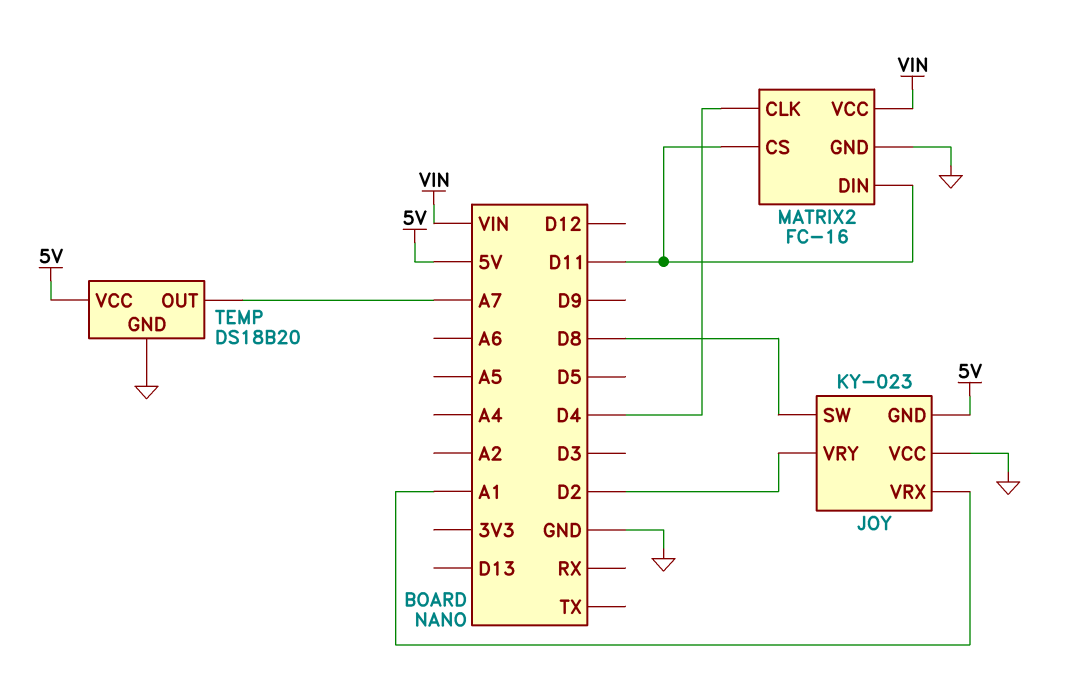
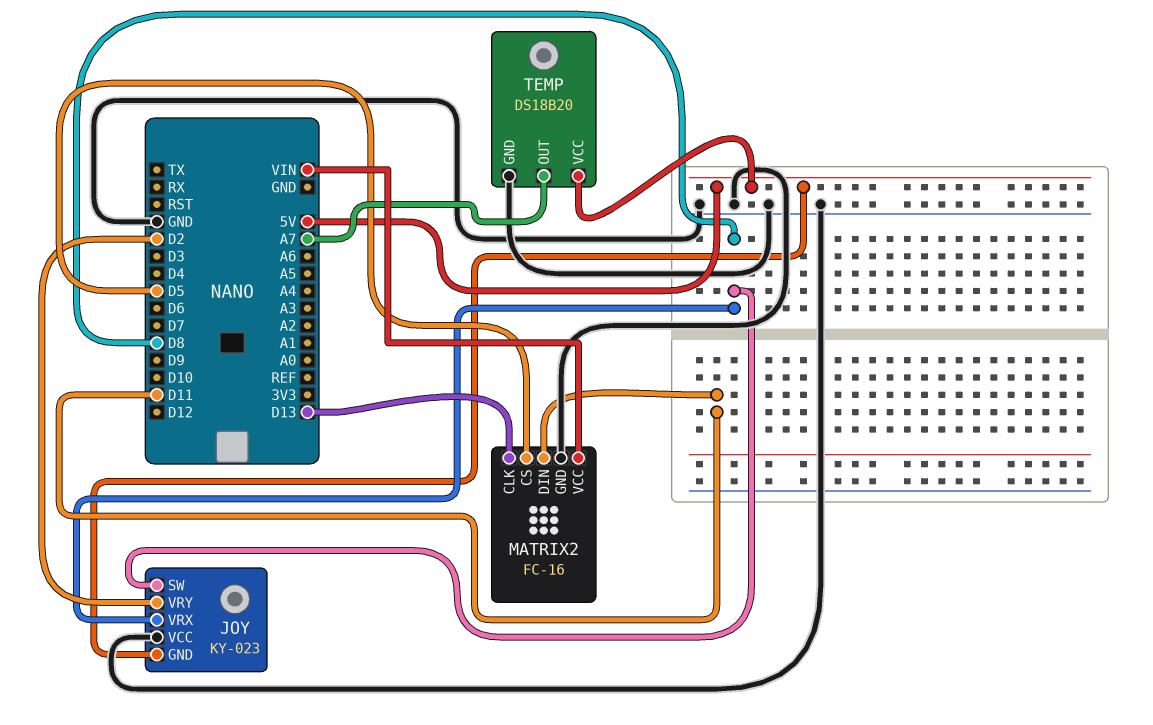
JOY pin VRX: A1 -> D8
MATRIX2 pin CLK: D4 -> D13
MATRIX2 pin CS: D11 -> D5

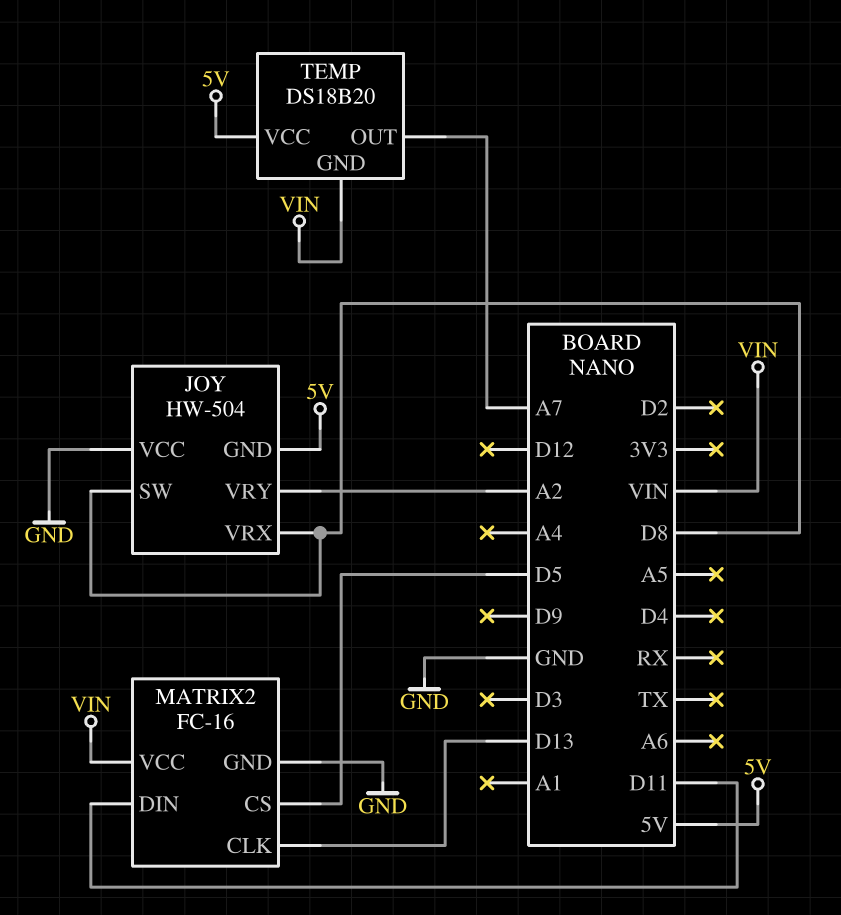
JOY: KY-023 -> HW-504
JOY pin VRY: D2 -> A2
TEMP pin GND: GND -> VIN

